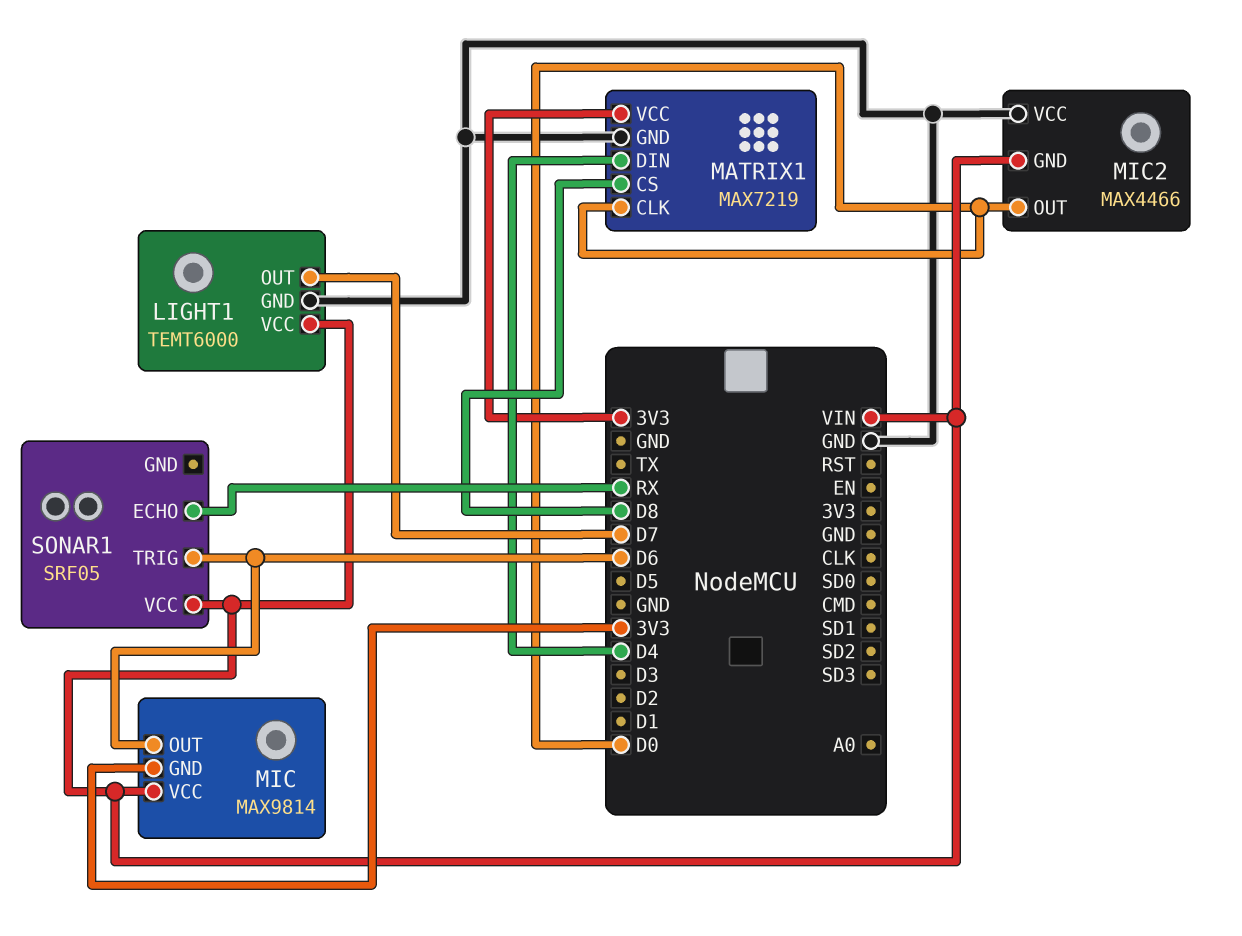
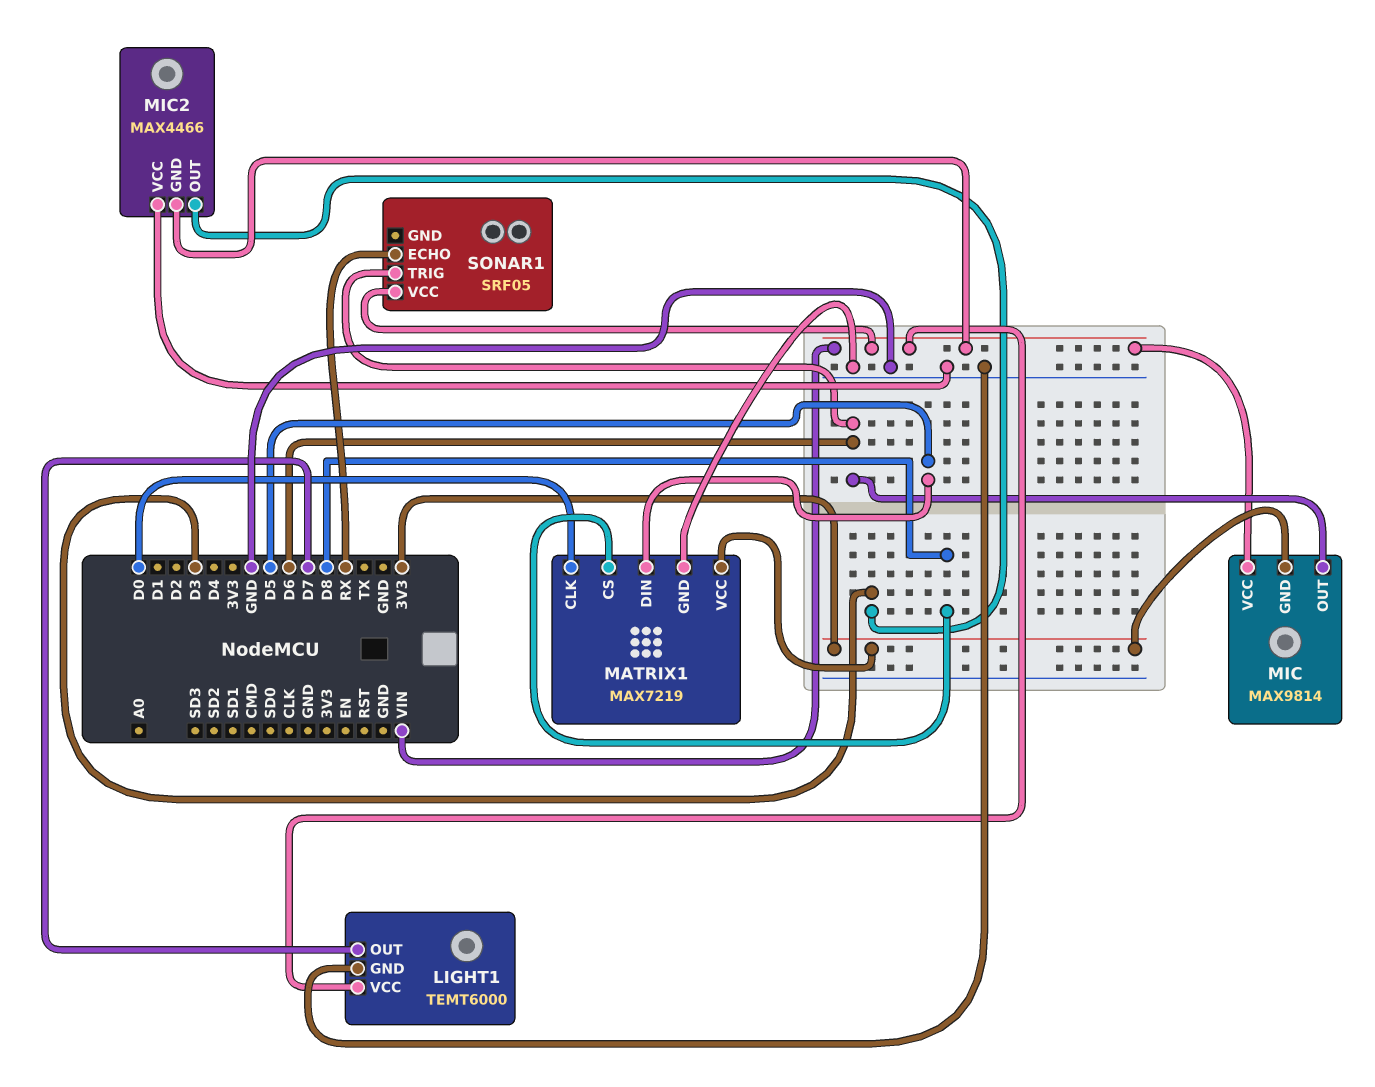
MATRIX1 pin DIN: D4 -> D5
MIC2 pin OUT: D0 -> D3

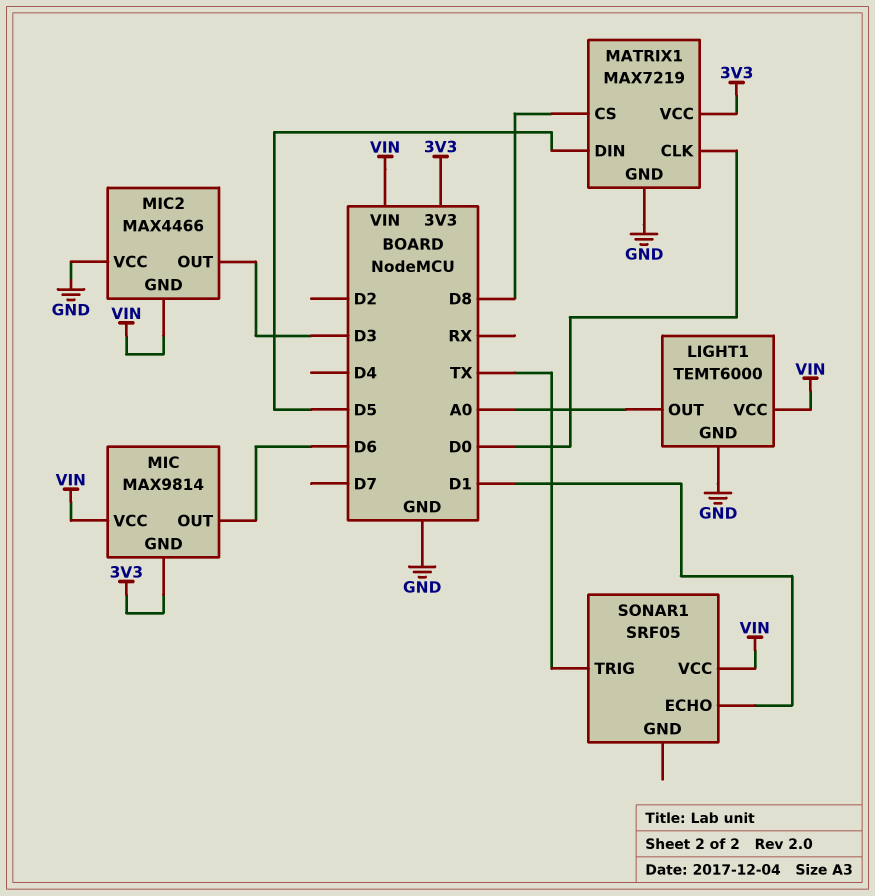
LIGHT1 pin OUT: D7 -> A0
SONAR1 pin ECHO: RX -> D1
SONAR1 pin TRIG: D6 -> TX

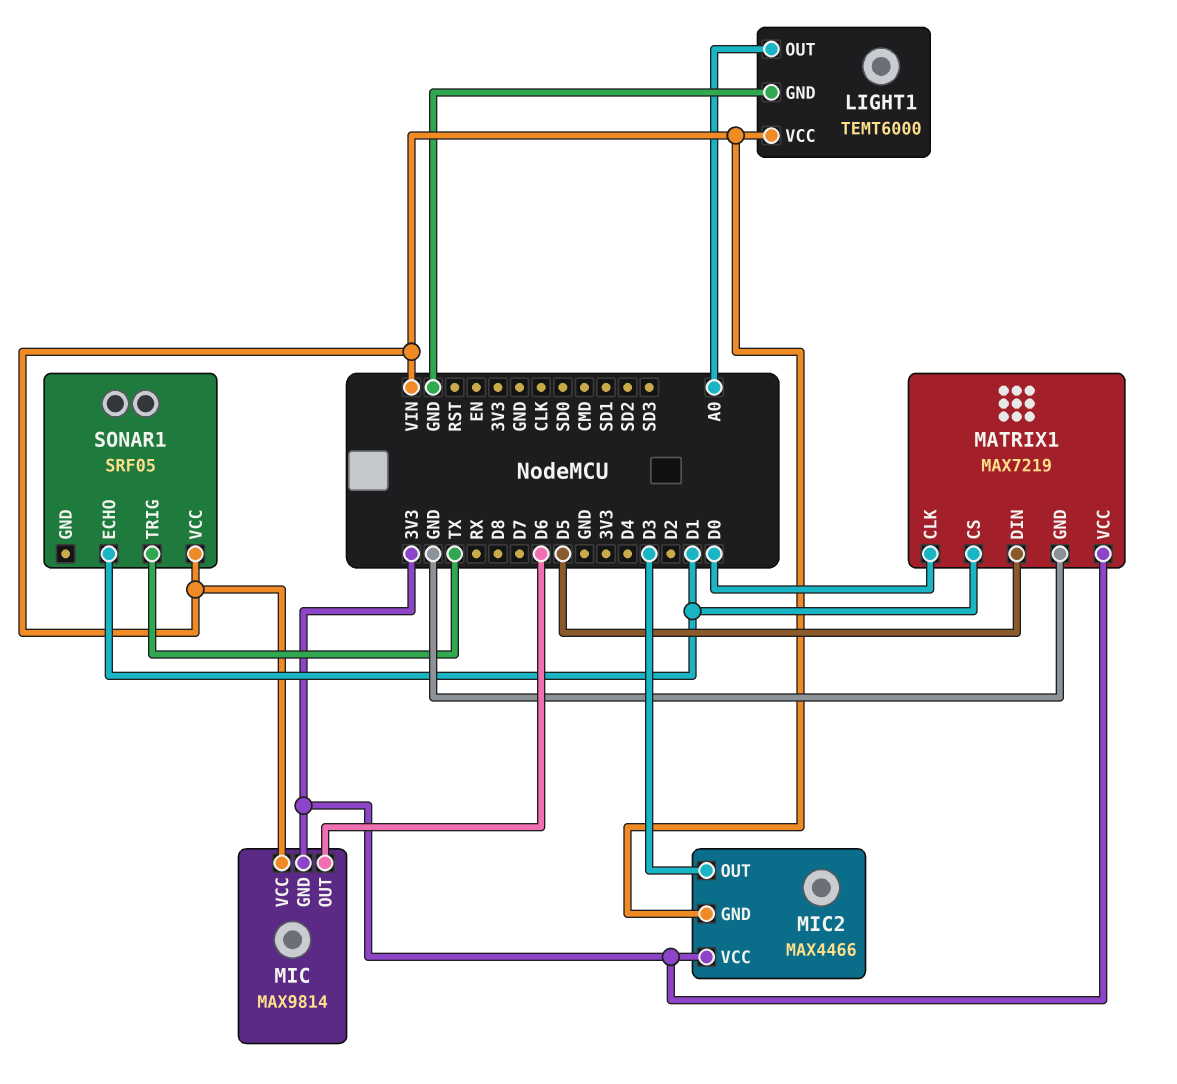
MATRIX1 pin CS: D8 -> D1
MIC2 pin VCC: GND -> 3V3

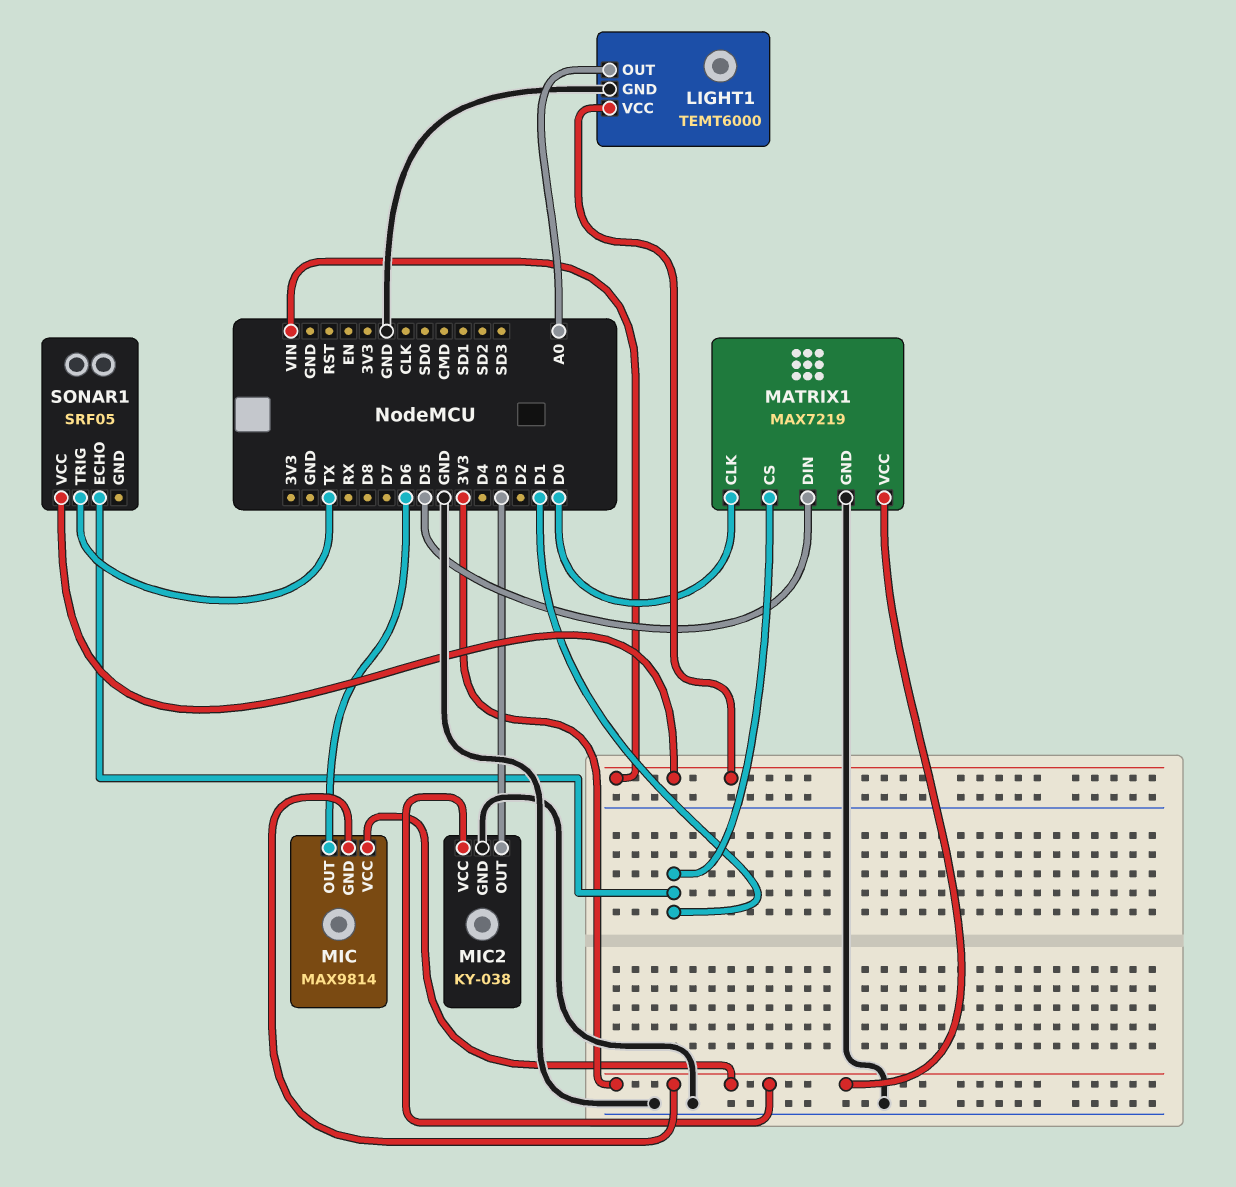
MIC pin VCC: VIN -> 3V3
MIC2: MAX4466 -> KY-038
MIC2 pin GND: VIN -> GND

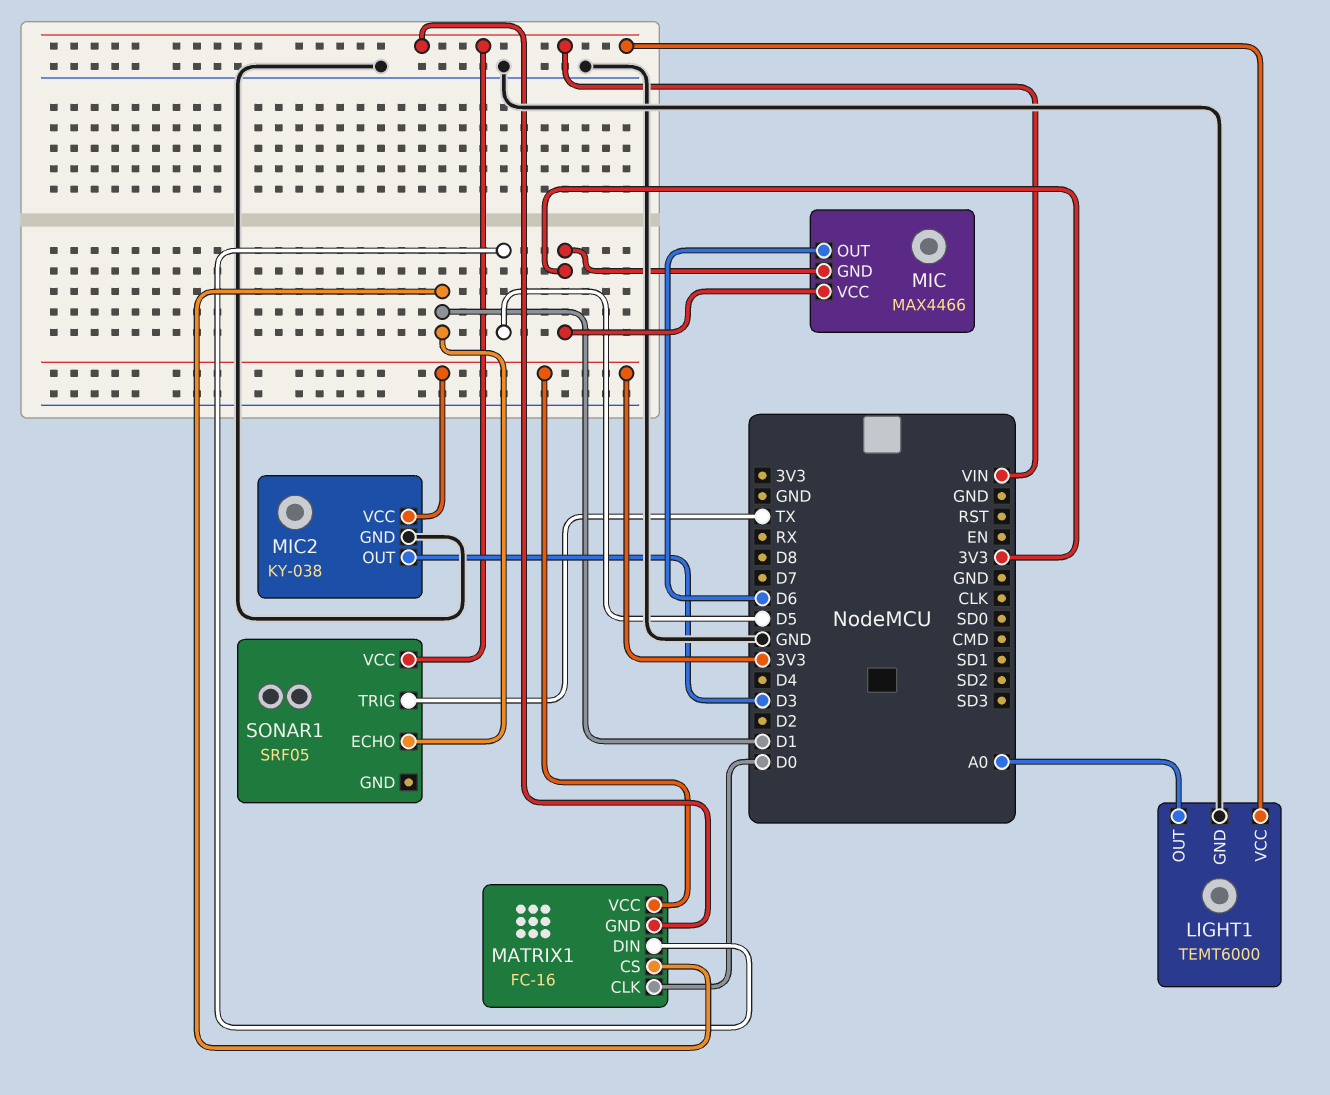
MATRIX1: MAX7219 -> FC-16
MATRIX1 pin GND: GND -> VIN
MIC: MAX9814 -> MAX4466

